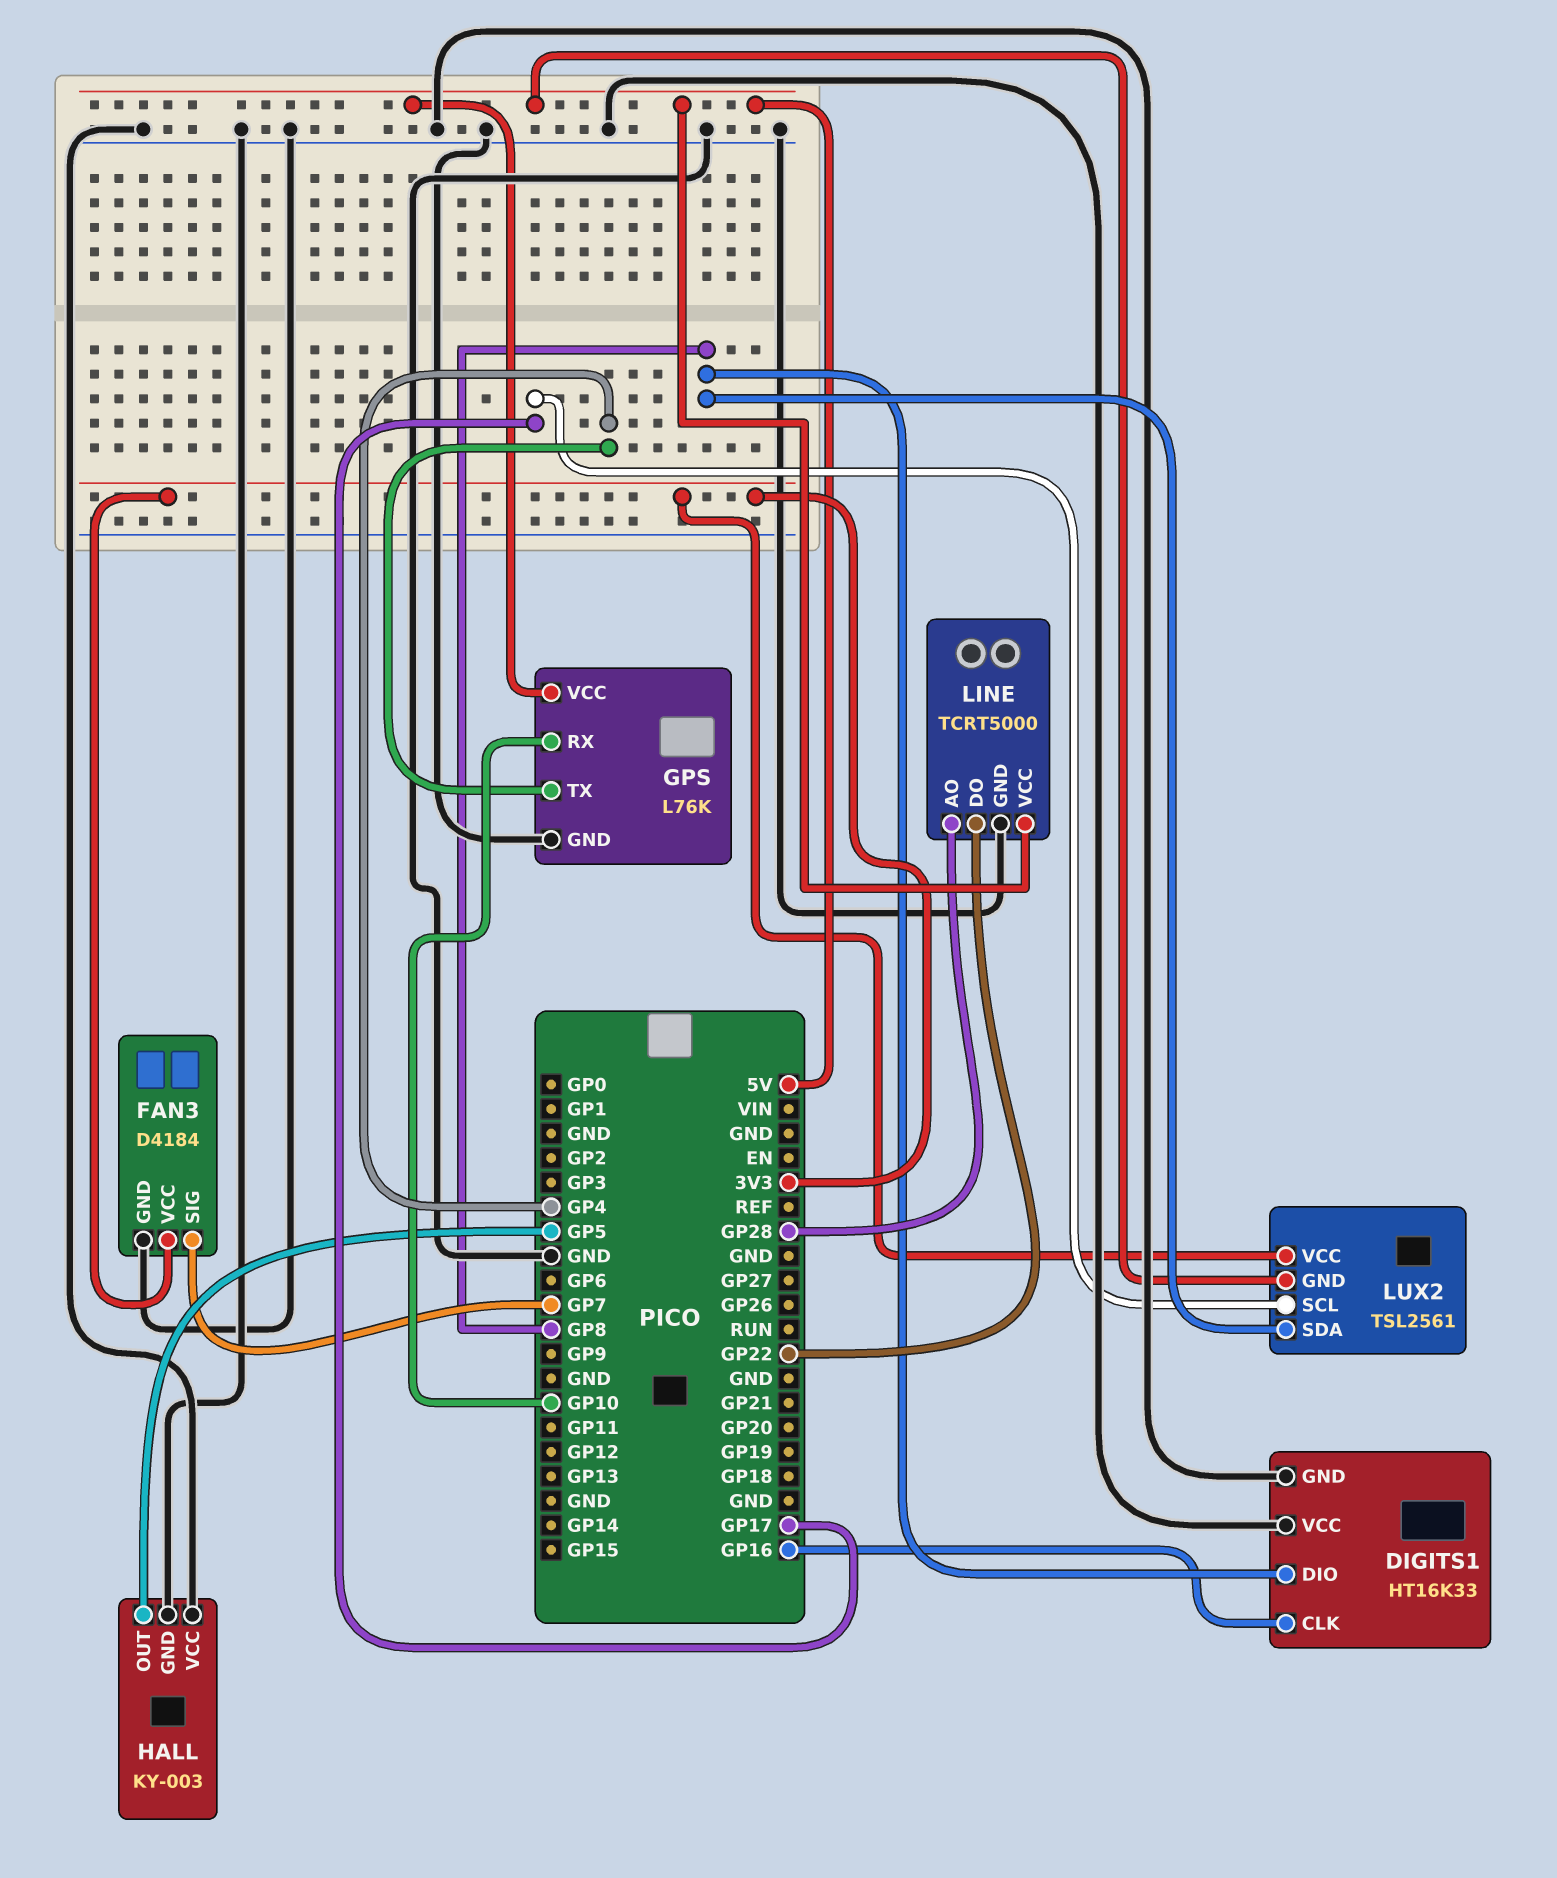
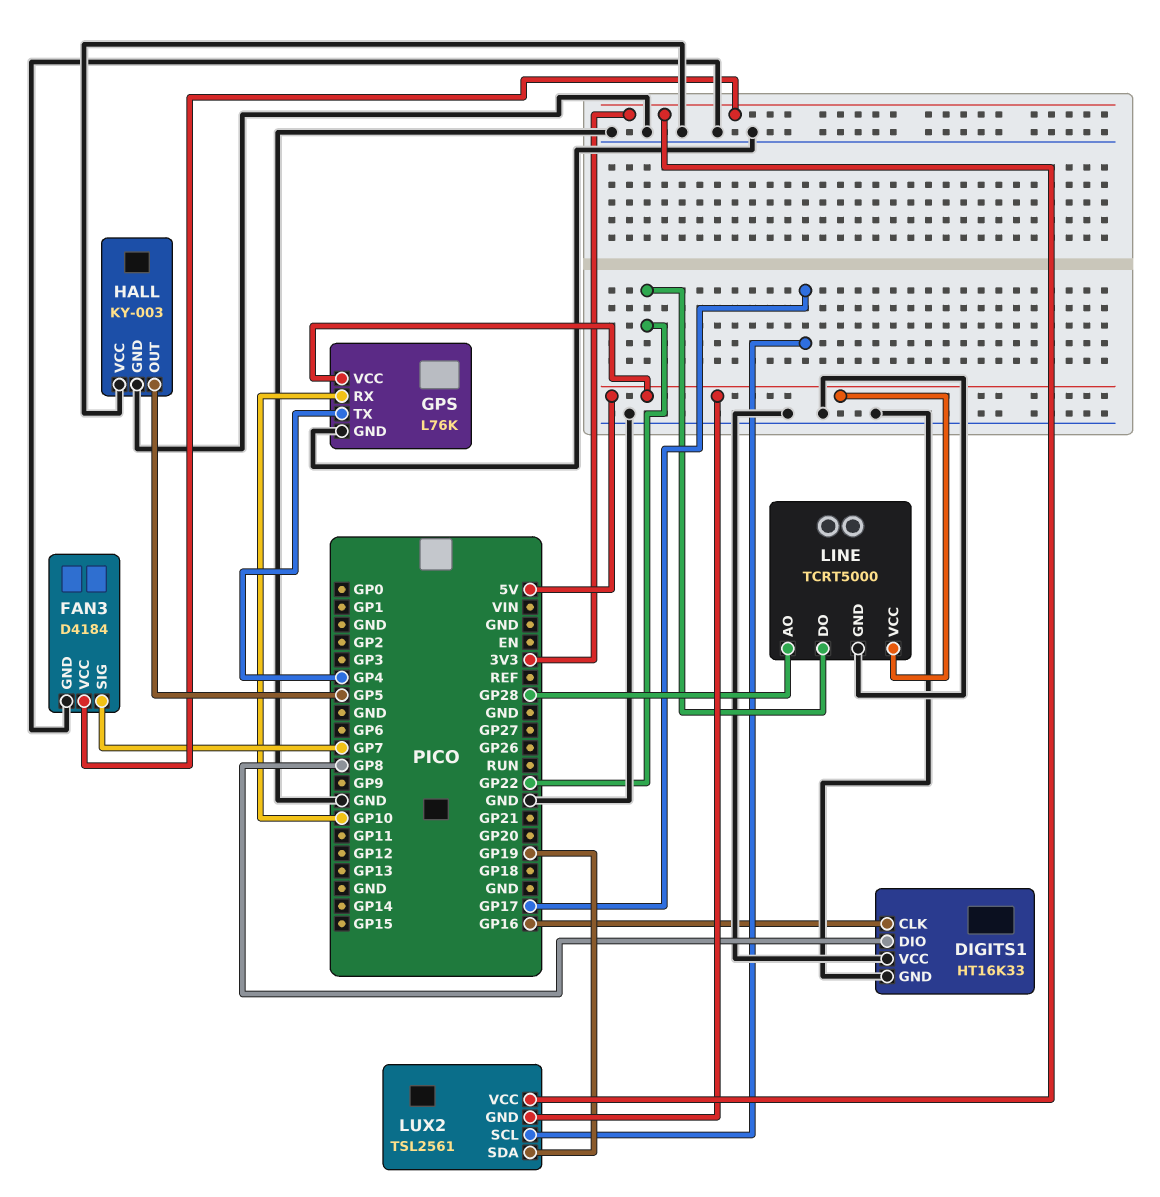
LUX2 pin SDA: GP8 -> GP19

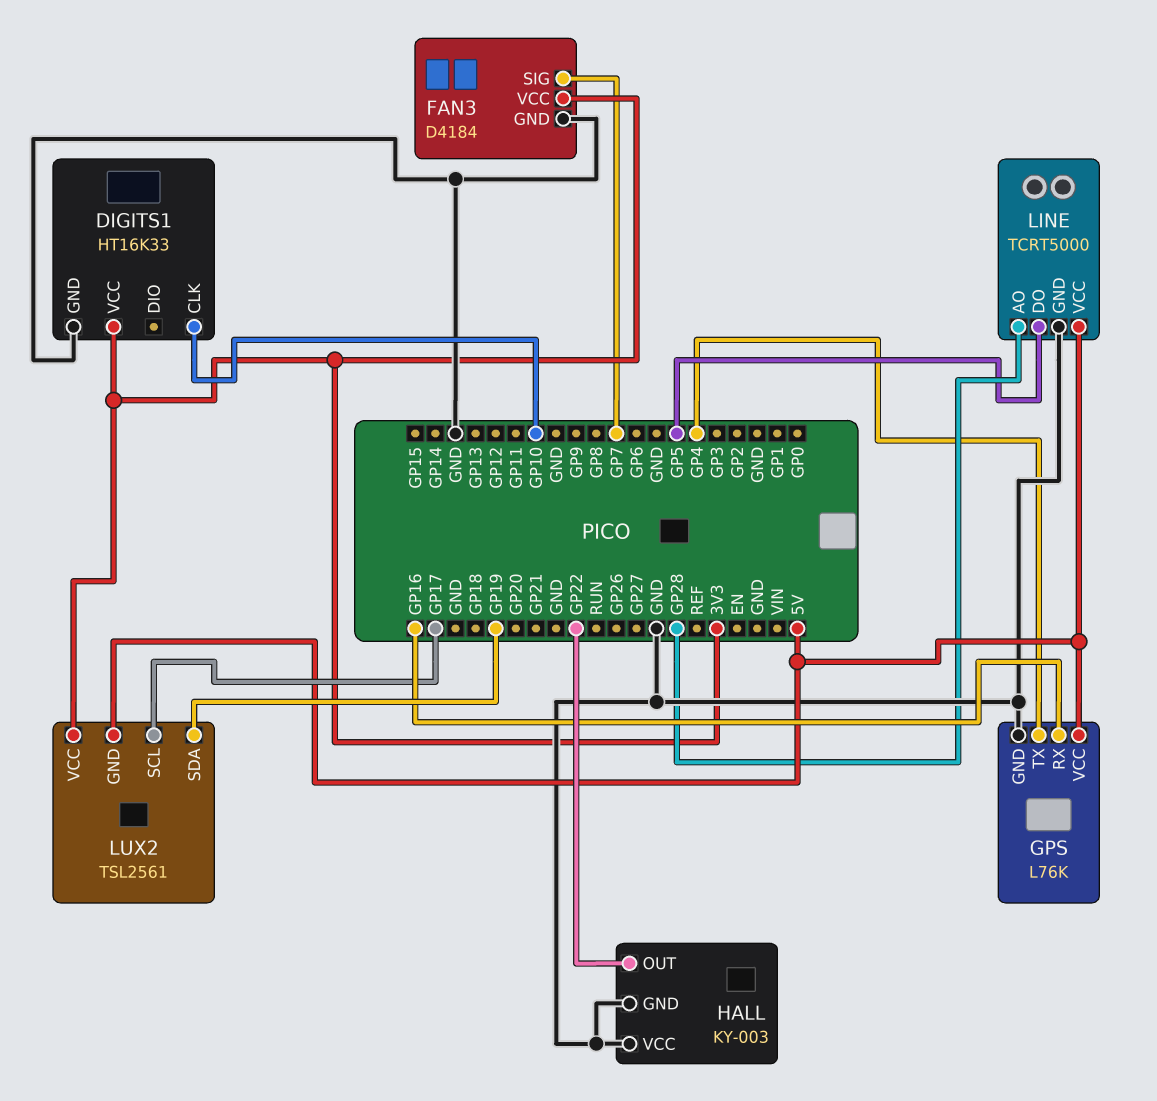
DIGITS1 pin CLK: GP16 -> GP10
DIGITS1 pin DIO: GP8 -> none
DIGITS1 pin VCC: GND -> 3V3
GPS pin RX: GP10 -> GP16
HALL pin OUT: GP5 -> GP22
LINE pin DO: GP22 -> GP5

